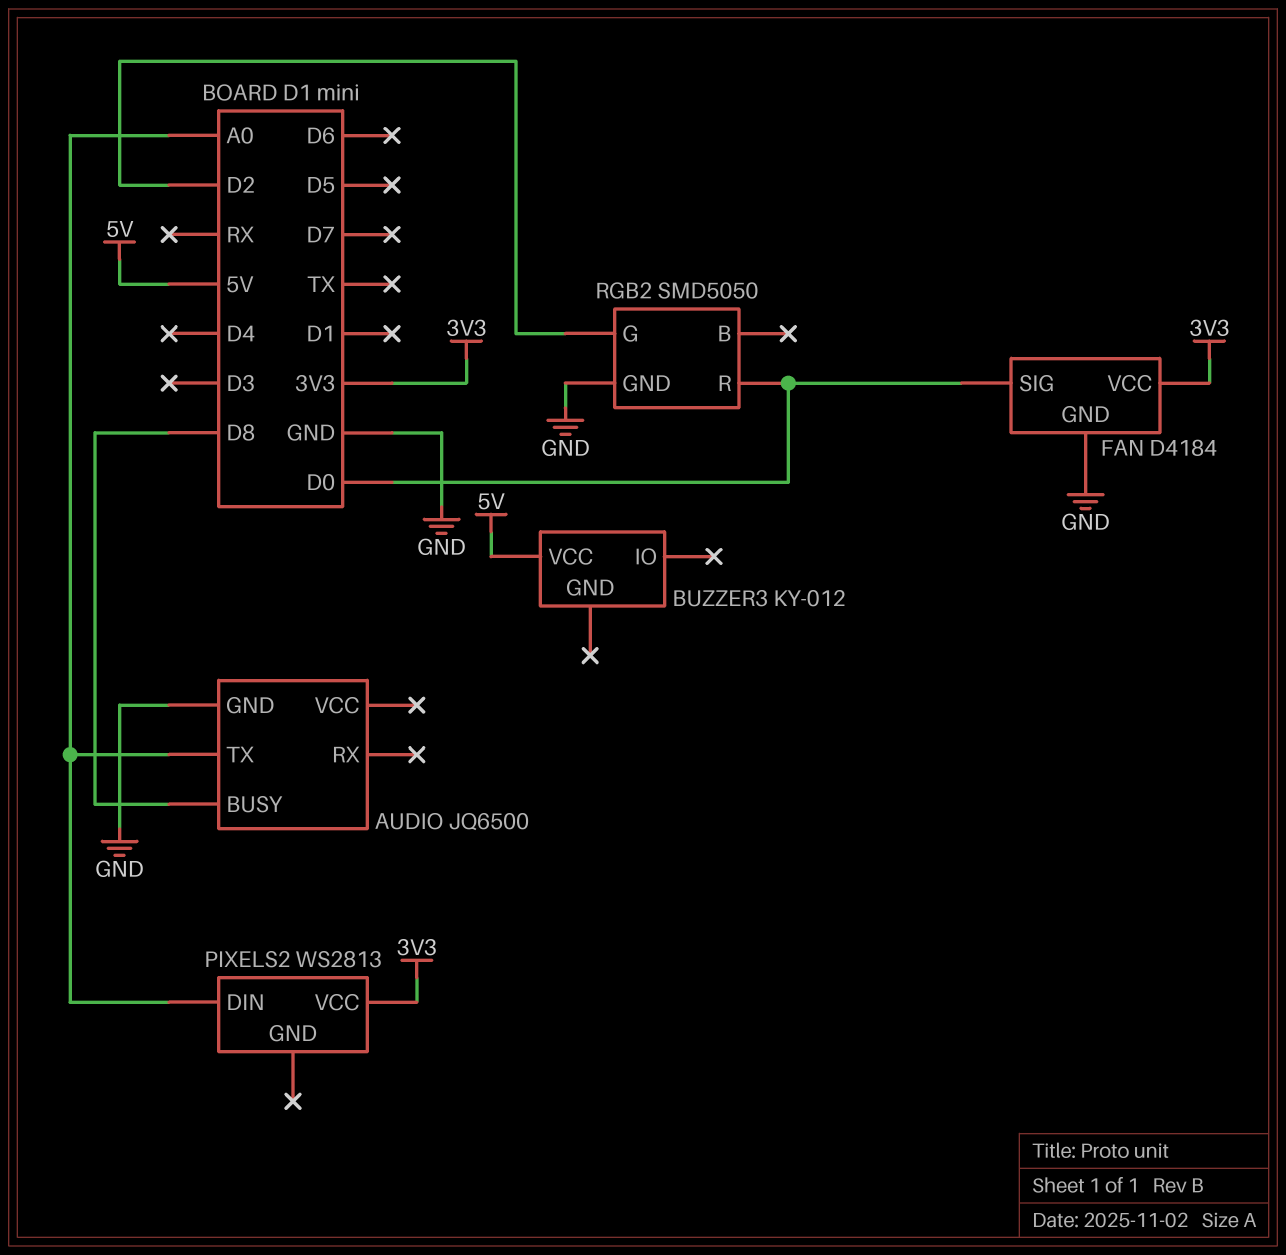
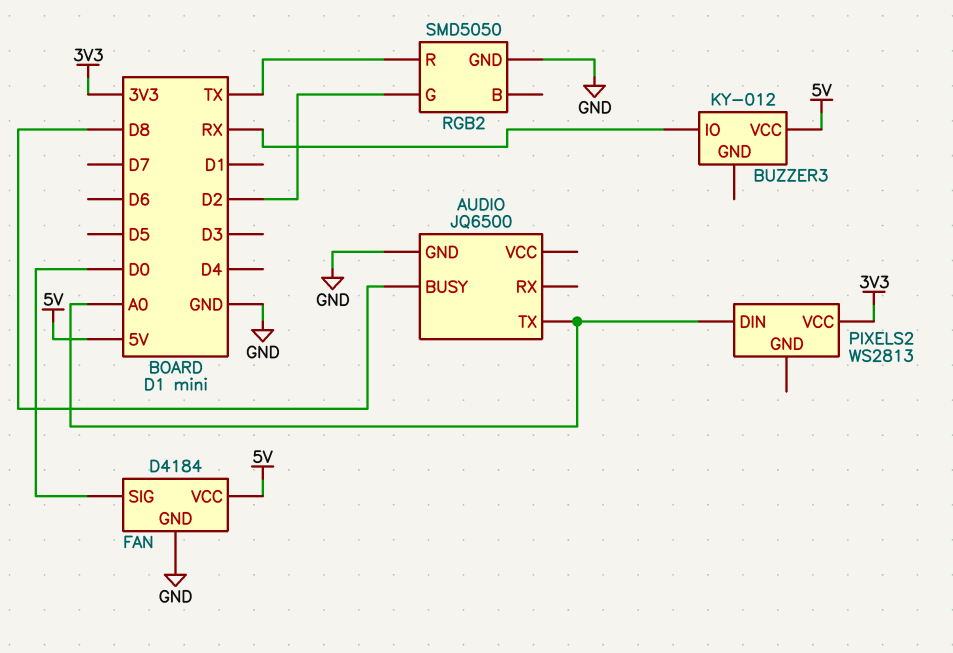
BUZZER3 pin IO: none -> RX
FAN pin VCC: 3V3 -> 5V
RGB2 pin R: D0 -> TX

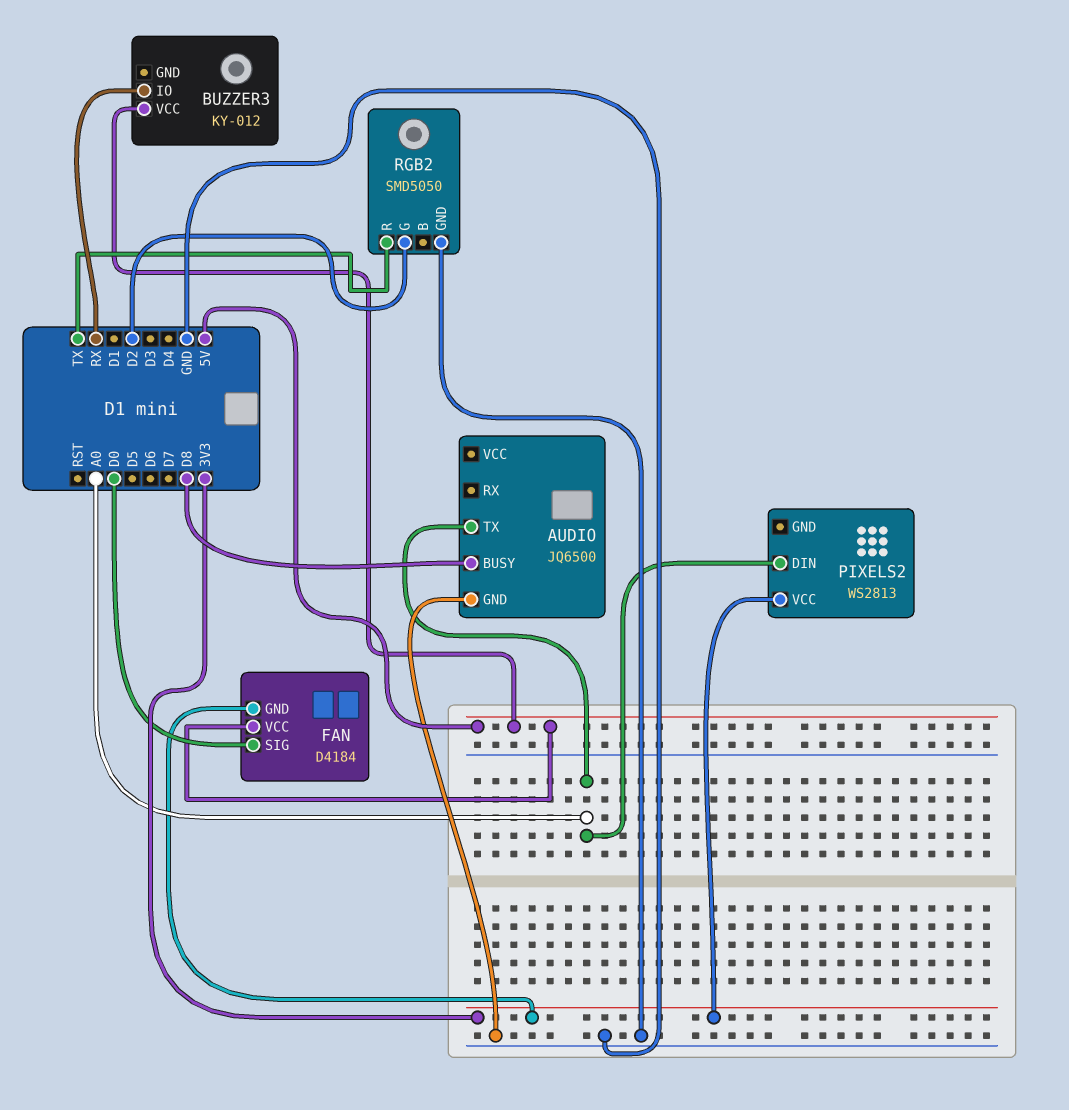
FAN pin GND: GND -> 3V3

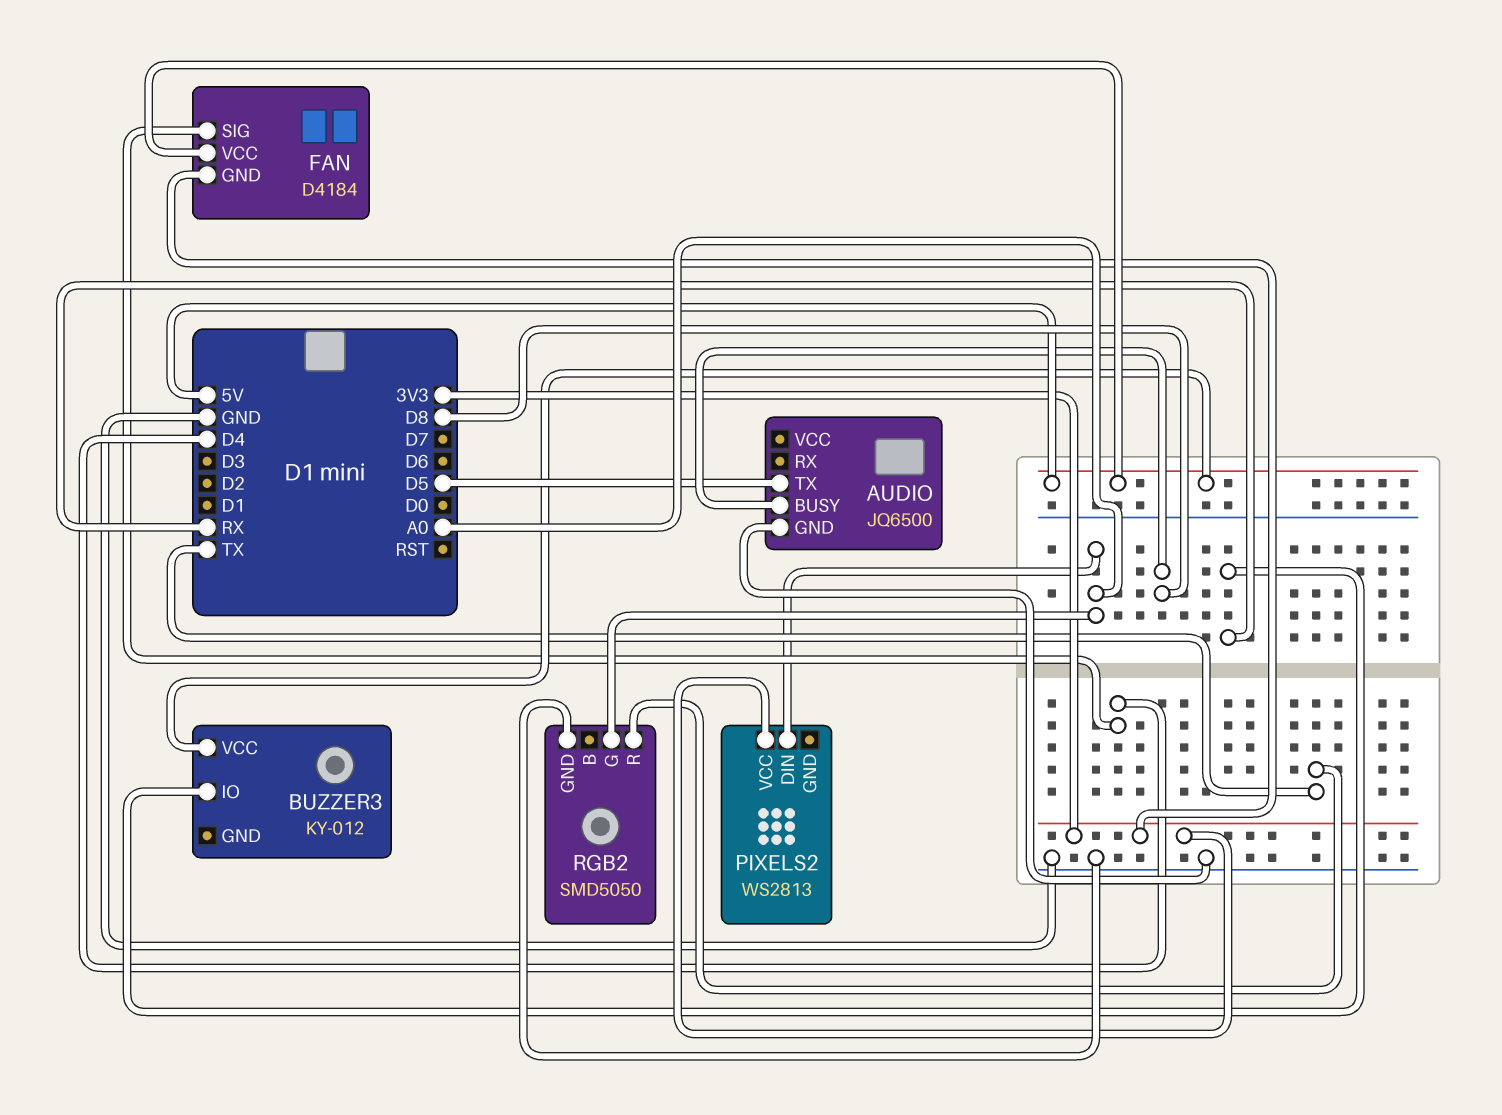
AUDIO pin TX: A0 -> D5
FAN pin SIG: D0 -> D4
RGB2 pin G: D2 -> A0

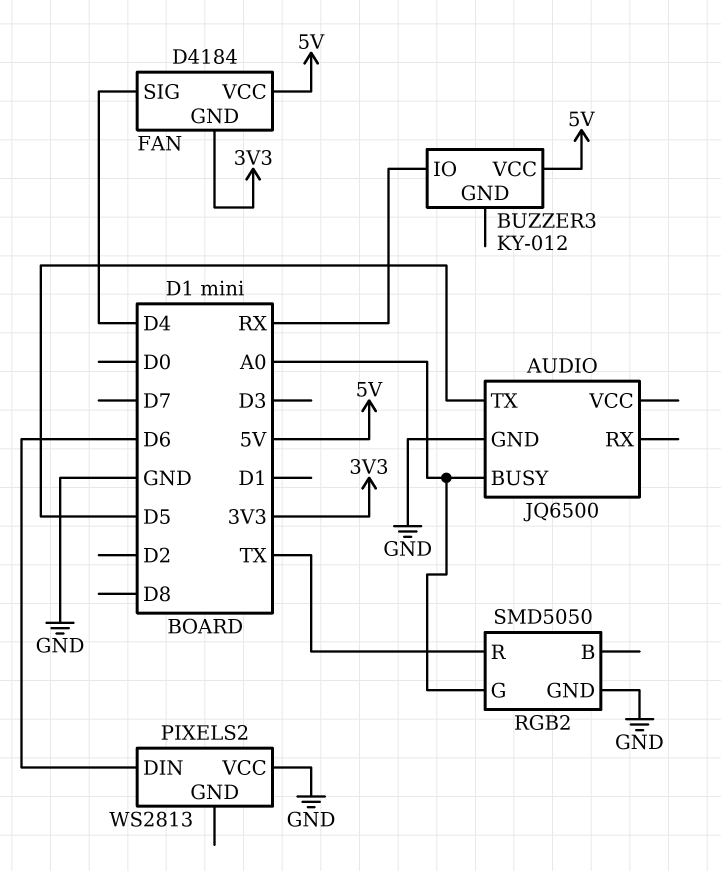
AUDIO pin BUSY: D8 -> A0
PIXELS2 pin DIN: A0 -> D6
PIXELS2 pin VCC: 3V3 -> GND

